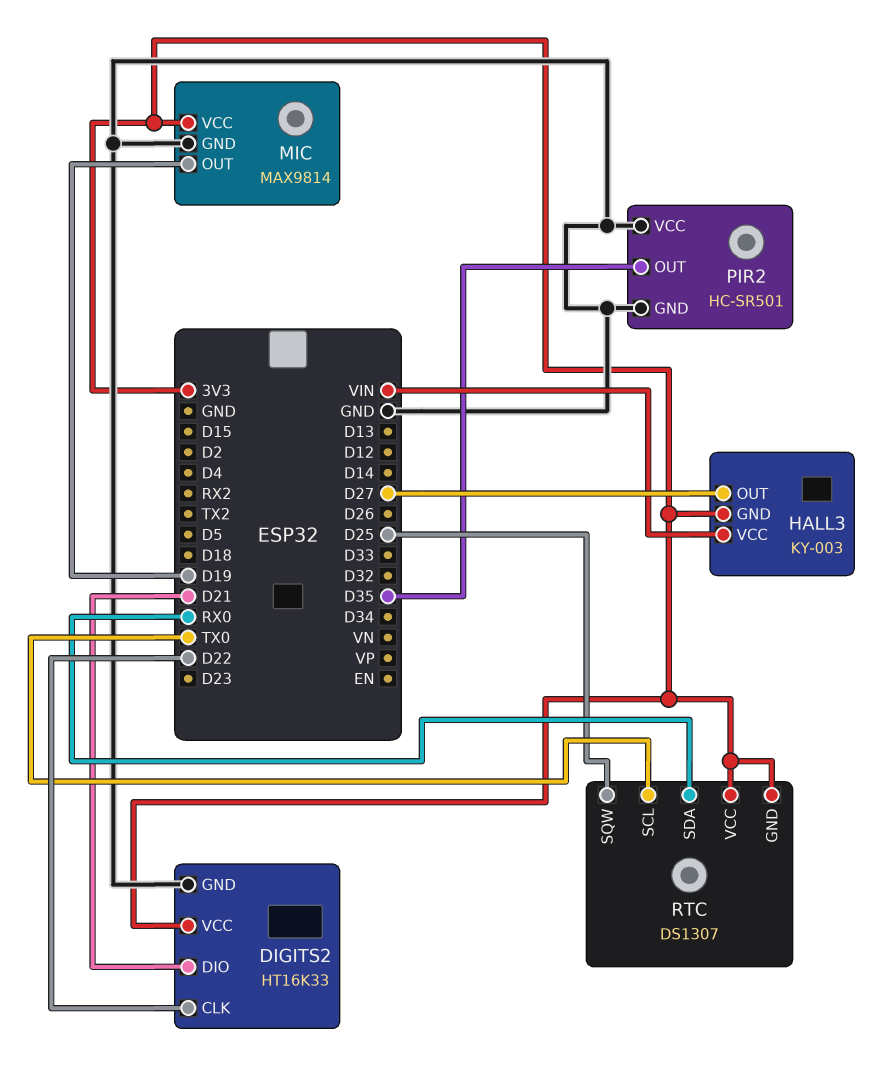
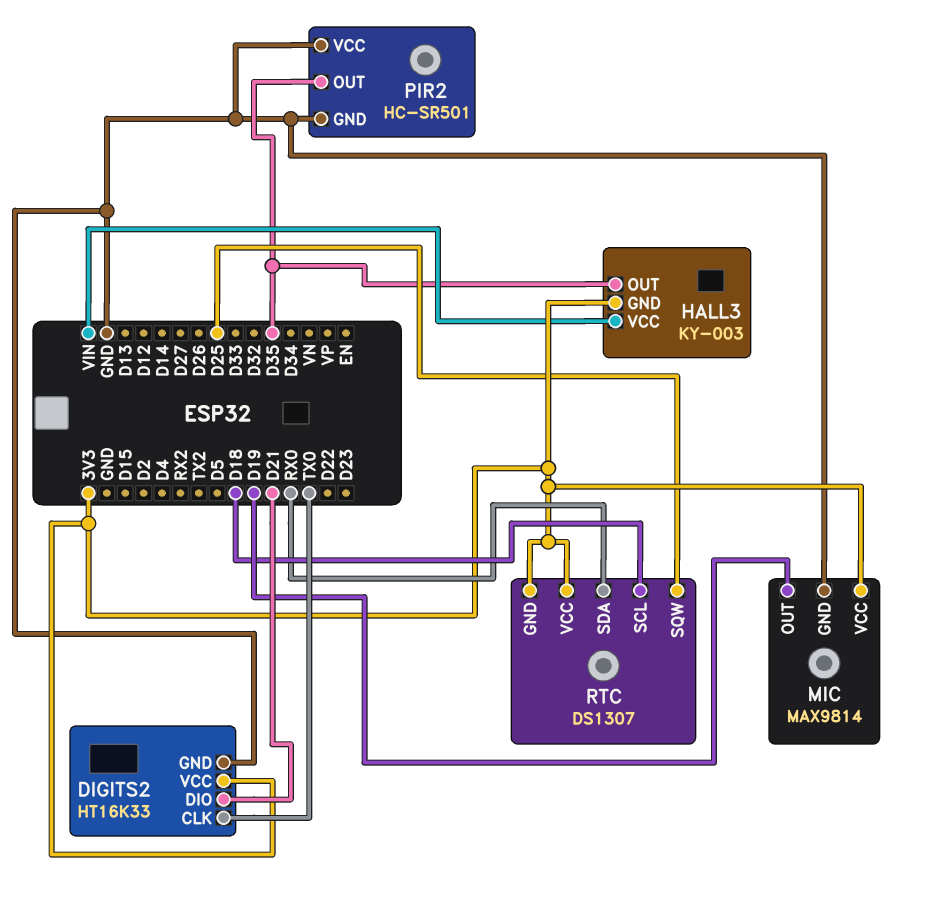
DIGITS2 pin CLK: D22 -> TX0
HALL3 pin OUT: D27 -> D35
RTC pin SCL: TX0 -> D18

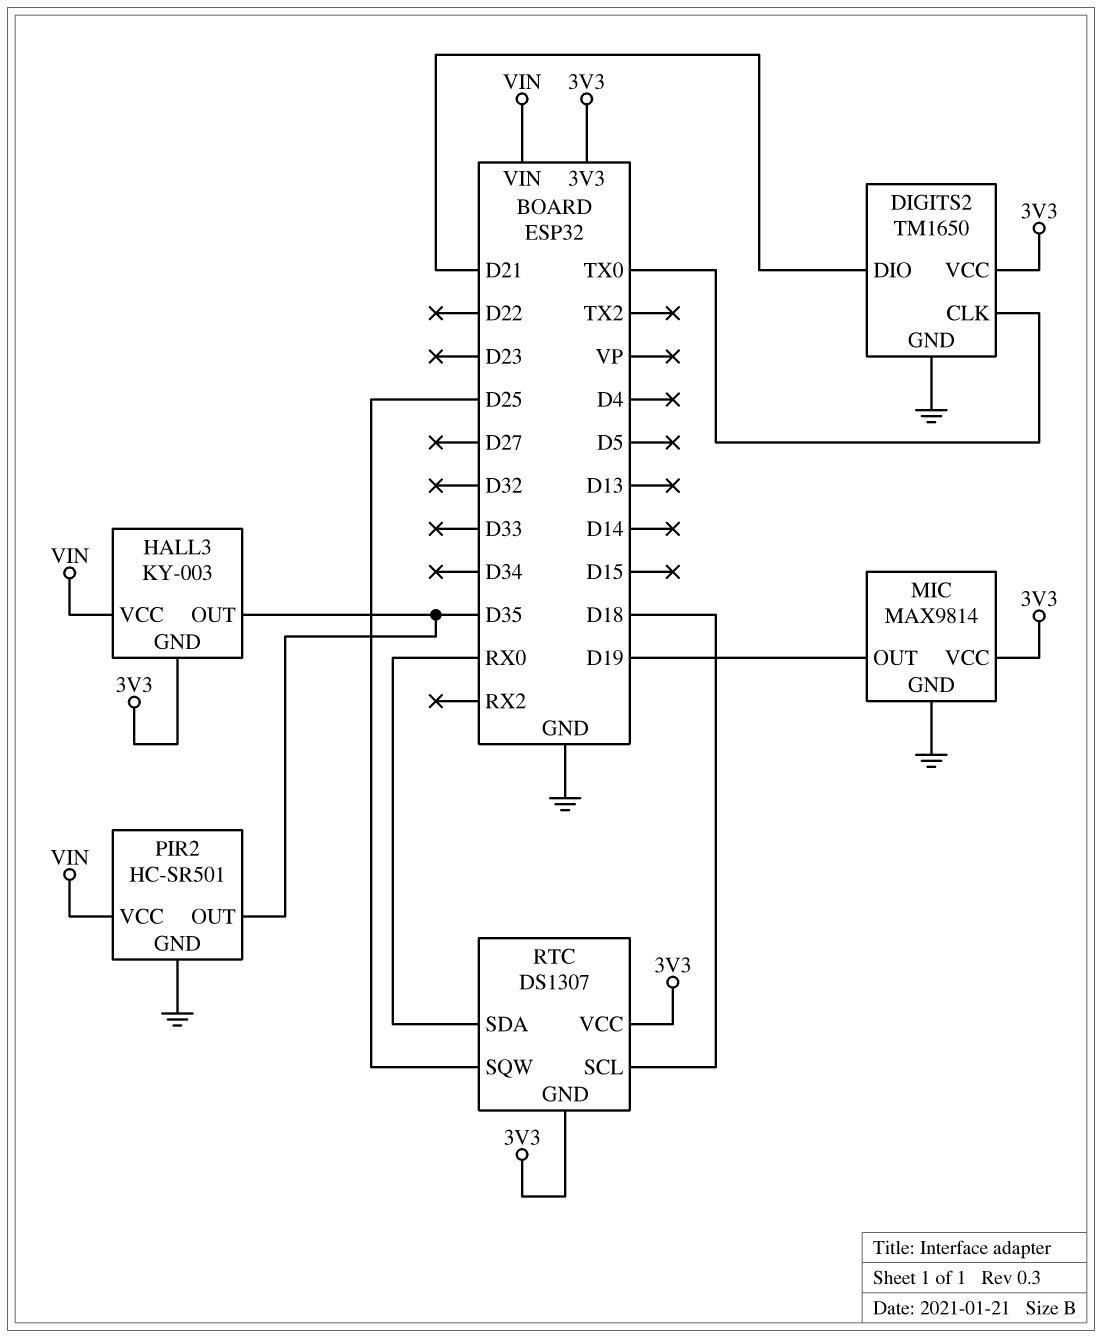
DIGITS2: HT16K33 -> TM1650
PIR2 pin VCC: GND -> VIN

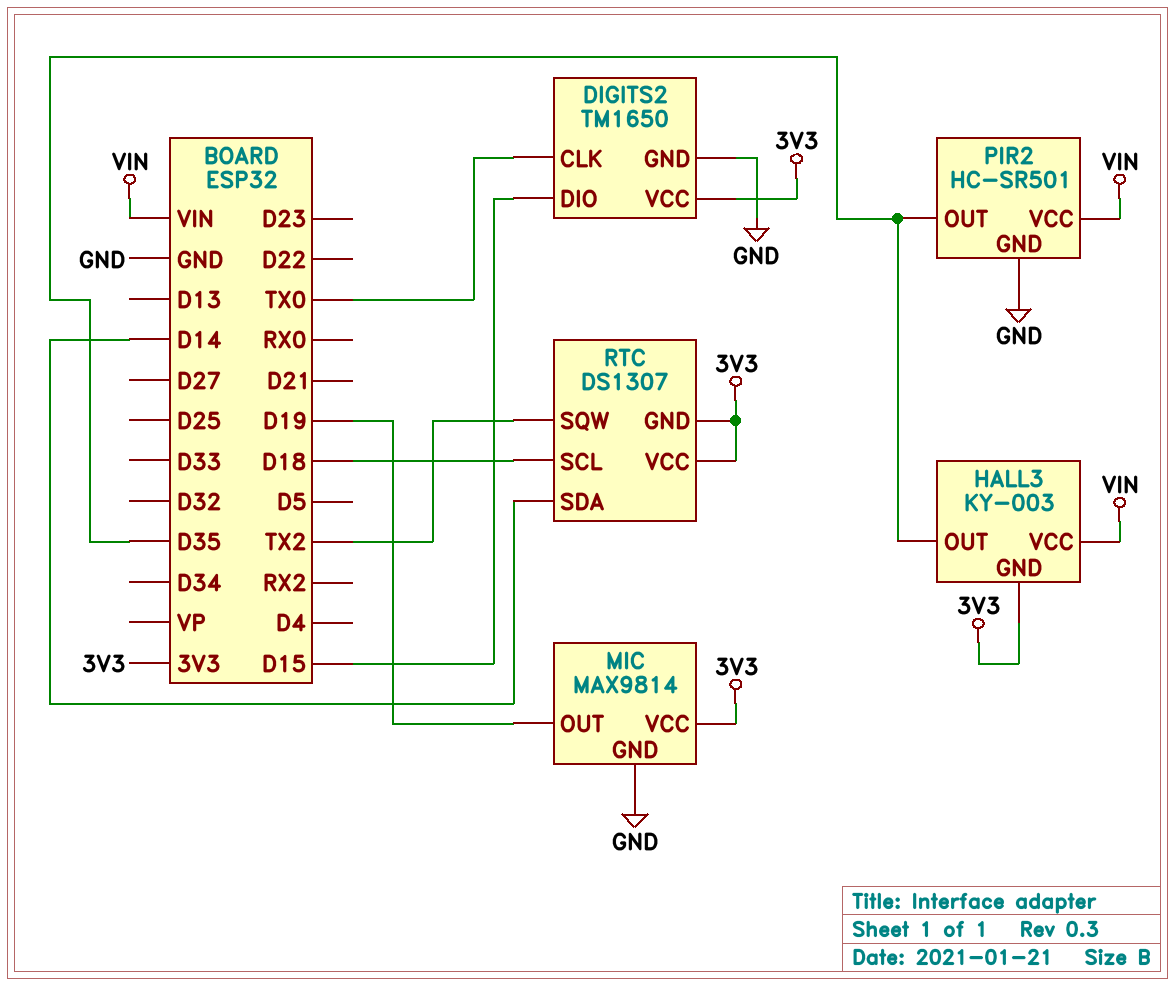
DIGITS2 pin DIO: D21 -> D15
RTC pin SDA: RX0 -> D14
RTC pin SQW: D25 -> TX2

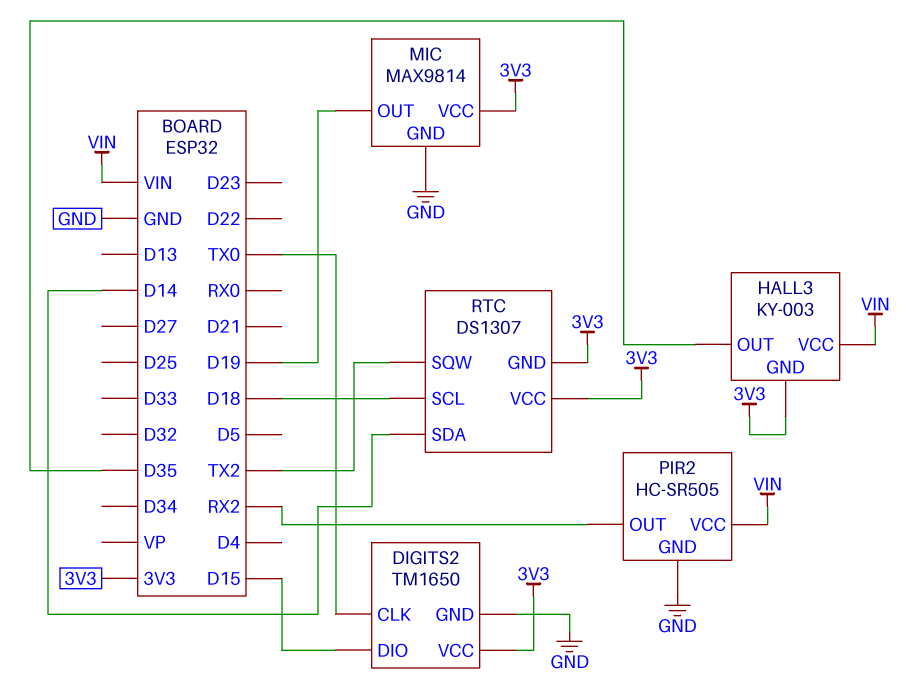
PIR2: HC-SR501 -> HC-SR505
PIR2 pin OUT: D35 -> RX2

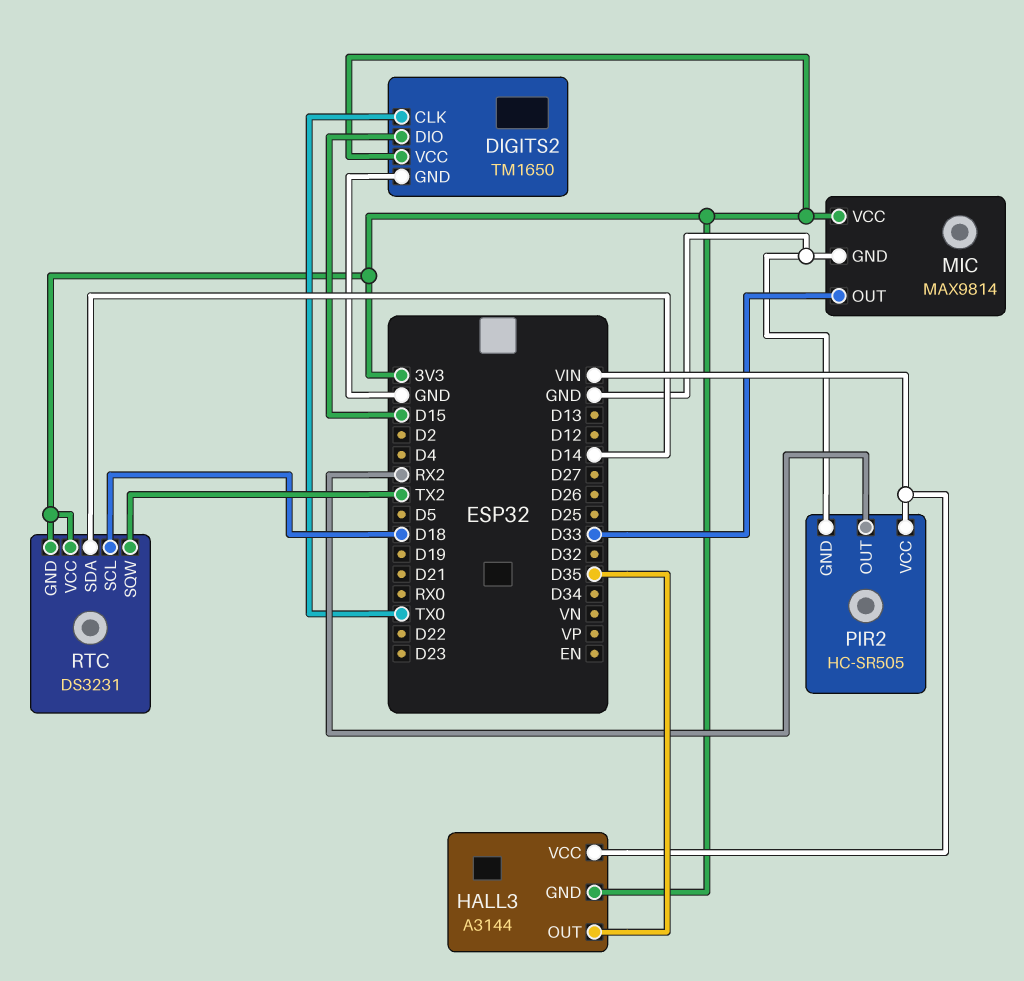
HALL3: KY-003 -> A3144
MIC pin OUT: D19 -> D33
RTC: DS1307 -> DS3231

